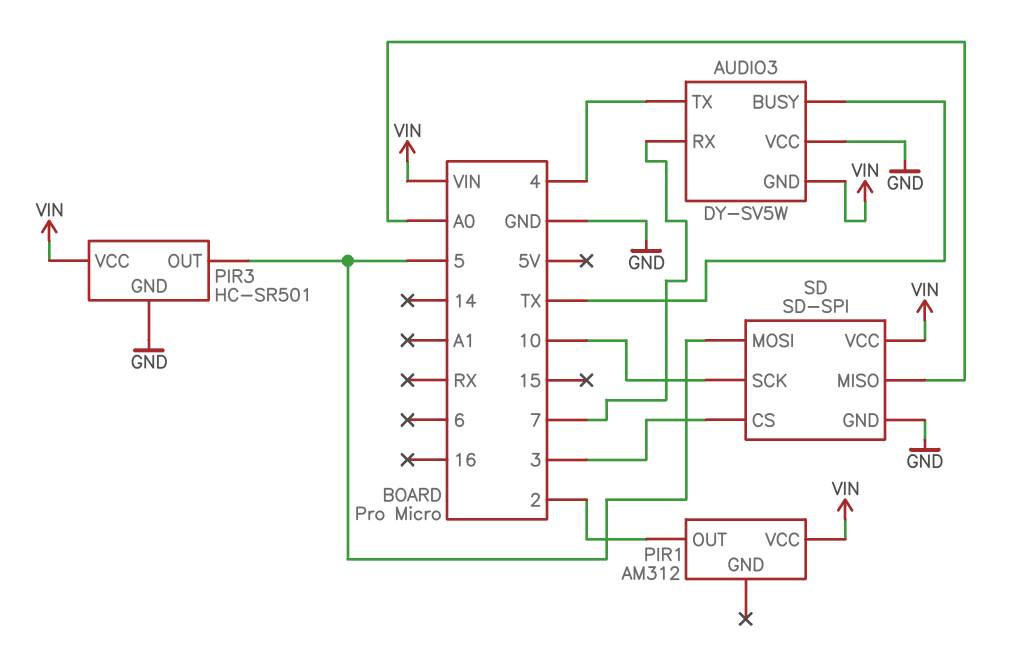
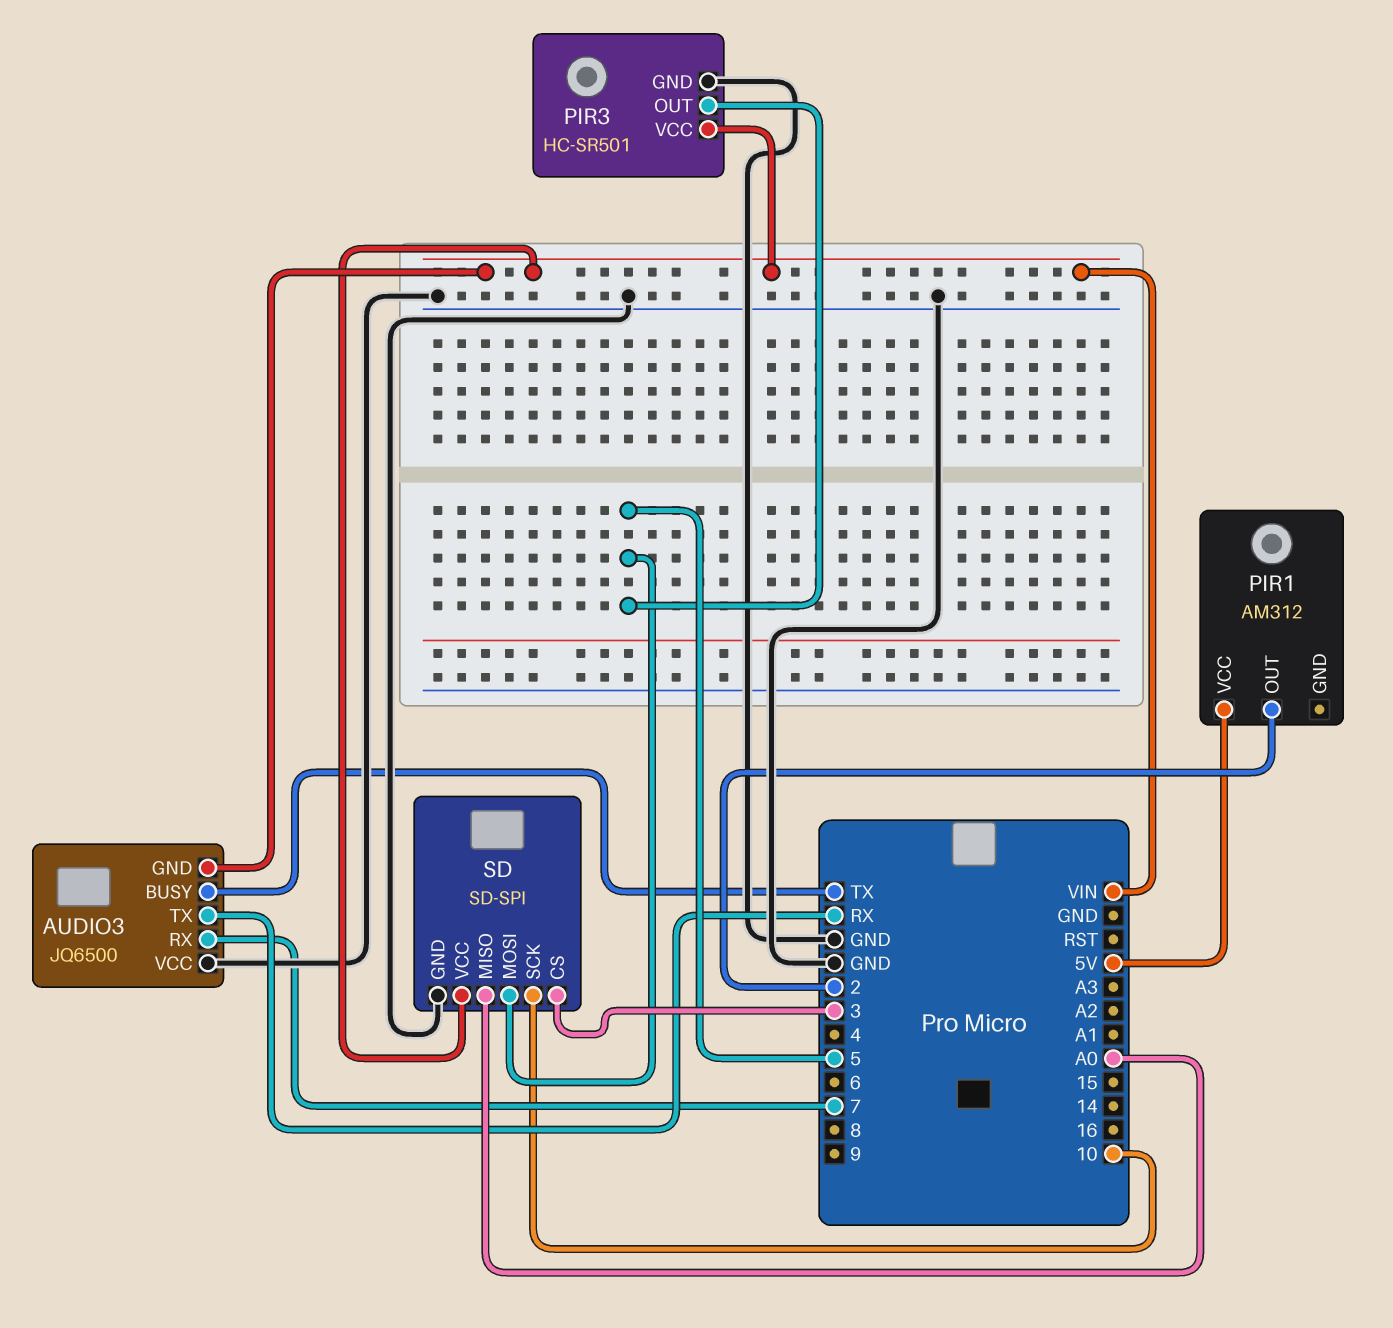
AUDIO3: DY-SV5W -> JQ6500
AUDIO3 pin TX: 4 -> RX
PIR1 pin VCC: VIN -> 5V

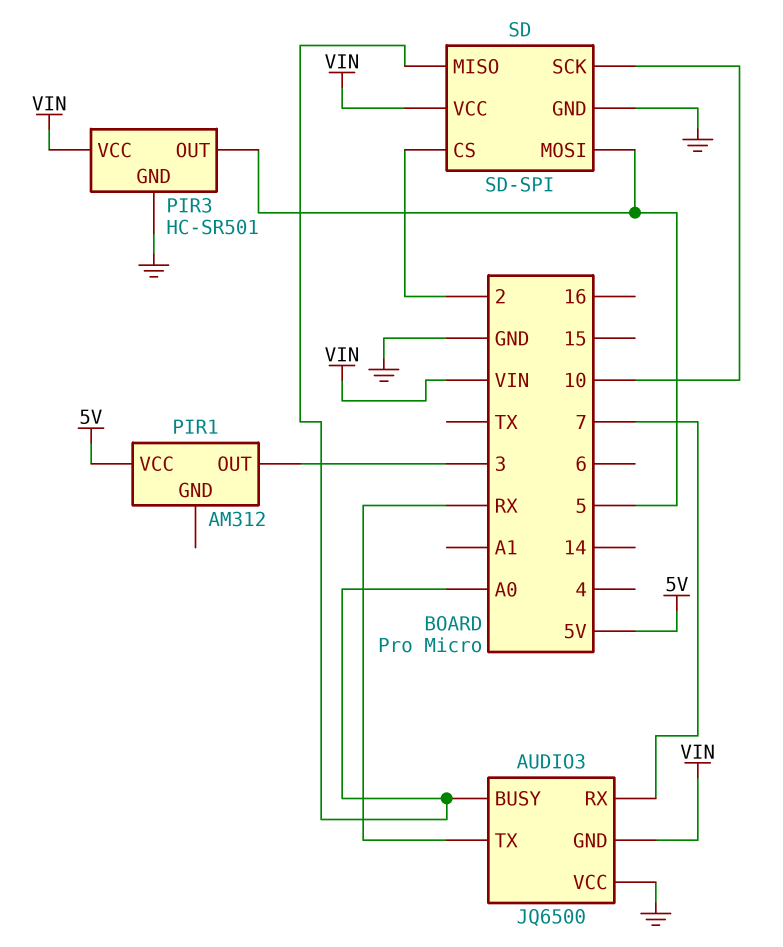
AUDIO3 pin BUSY: TX -> A0
PIR1 pin OUT: 2 -> 3
SD pin CS: 3 -> 2

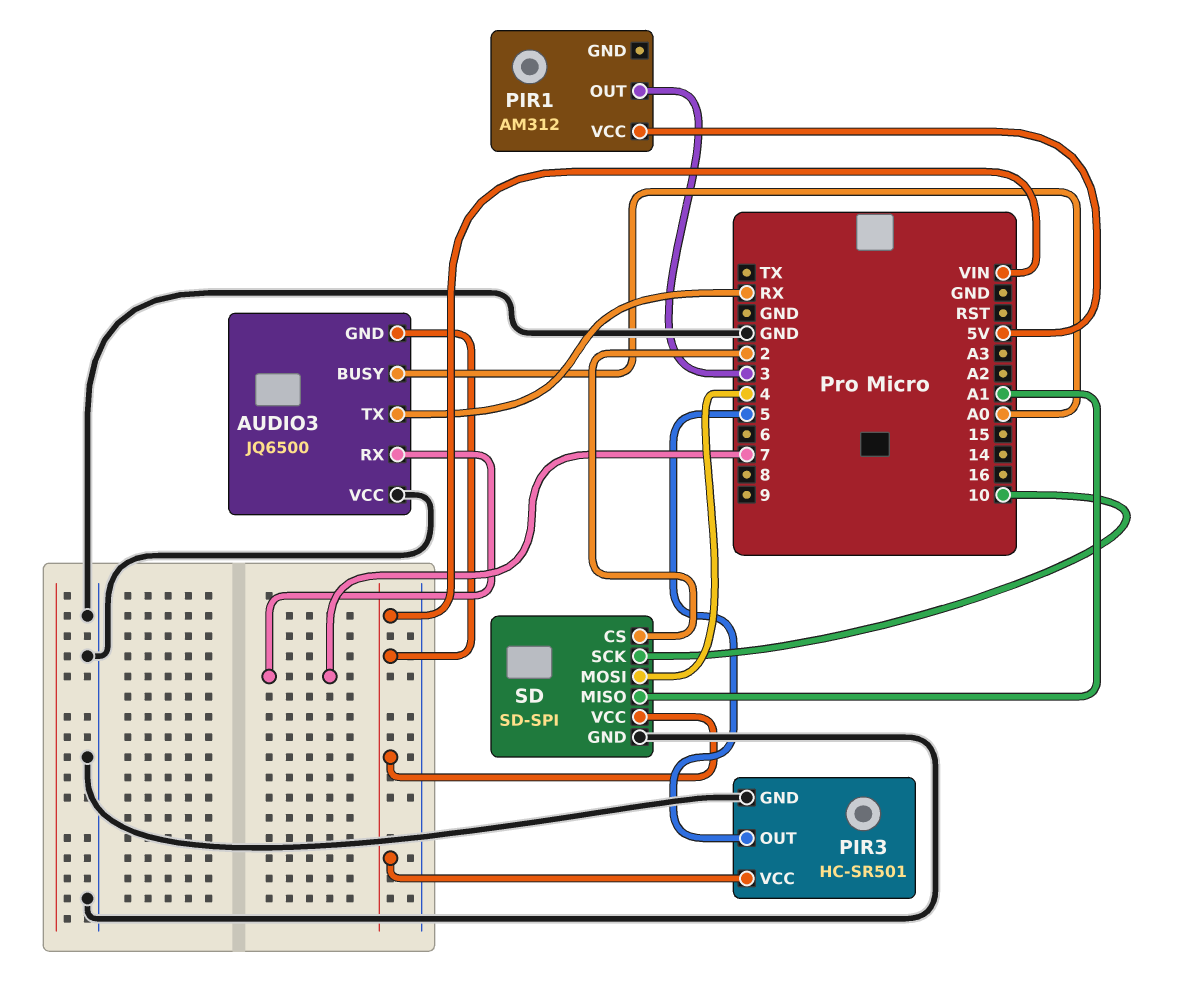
SD pin MISO: A0 -> A1
SD pin MOSI: 5 -> 4

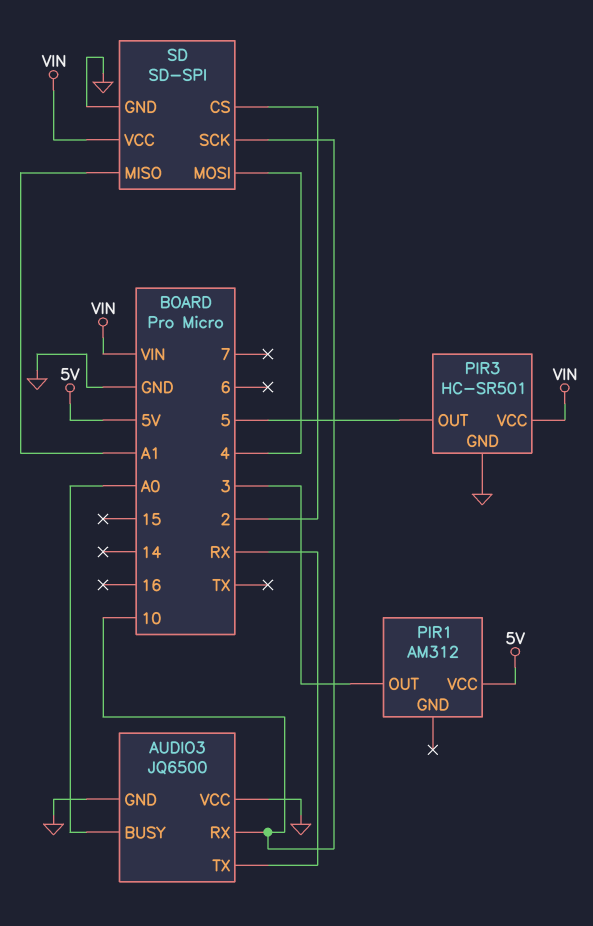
AUDIO3 pin GND: VIN -> GND
AUDIO3 pin RX: 7 -> 10

